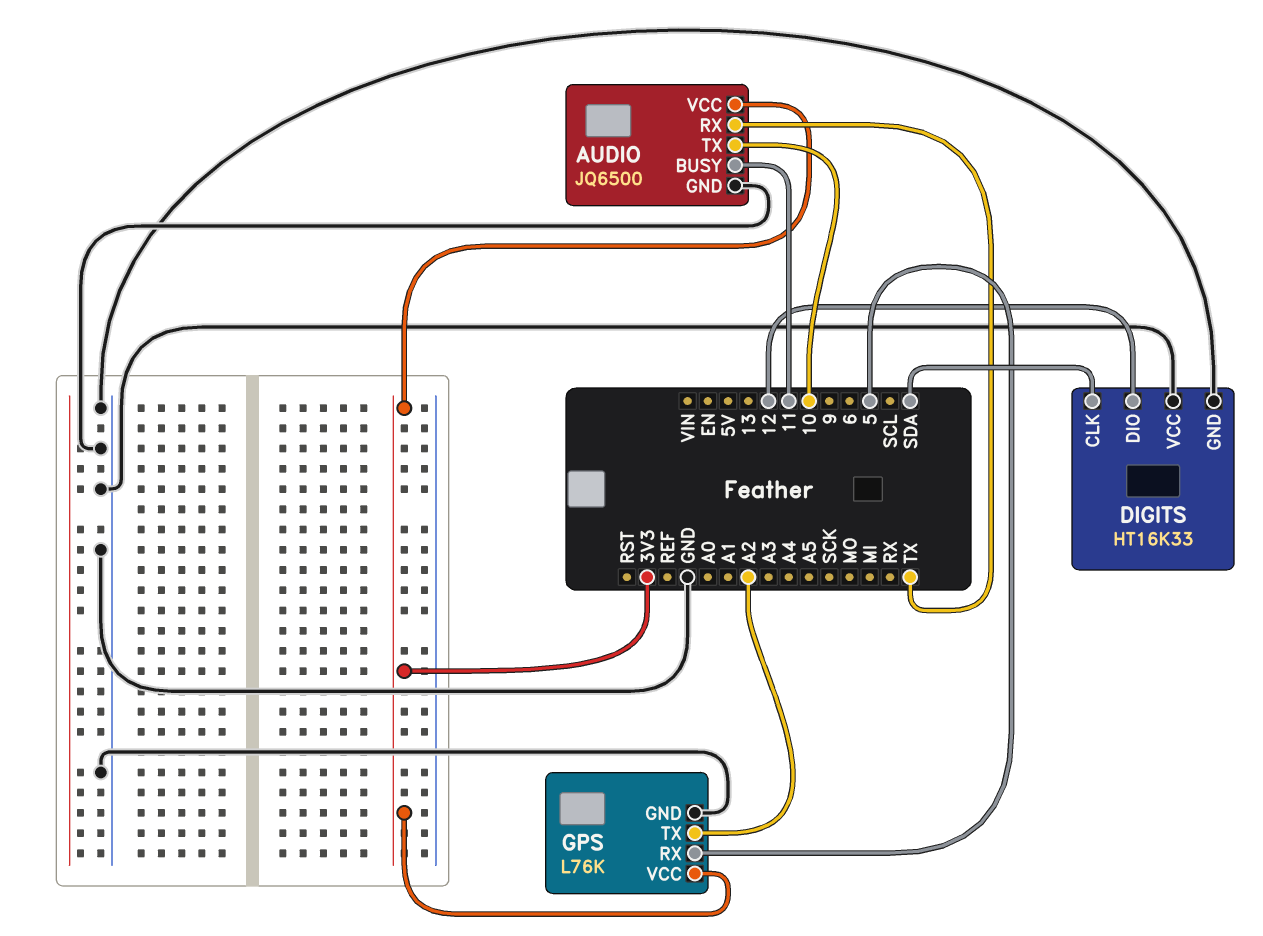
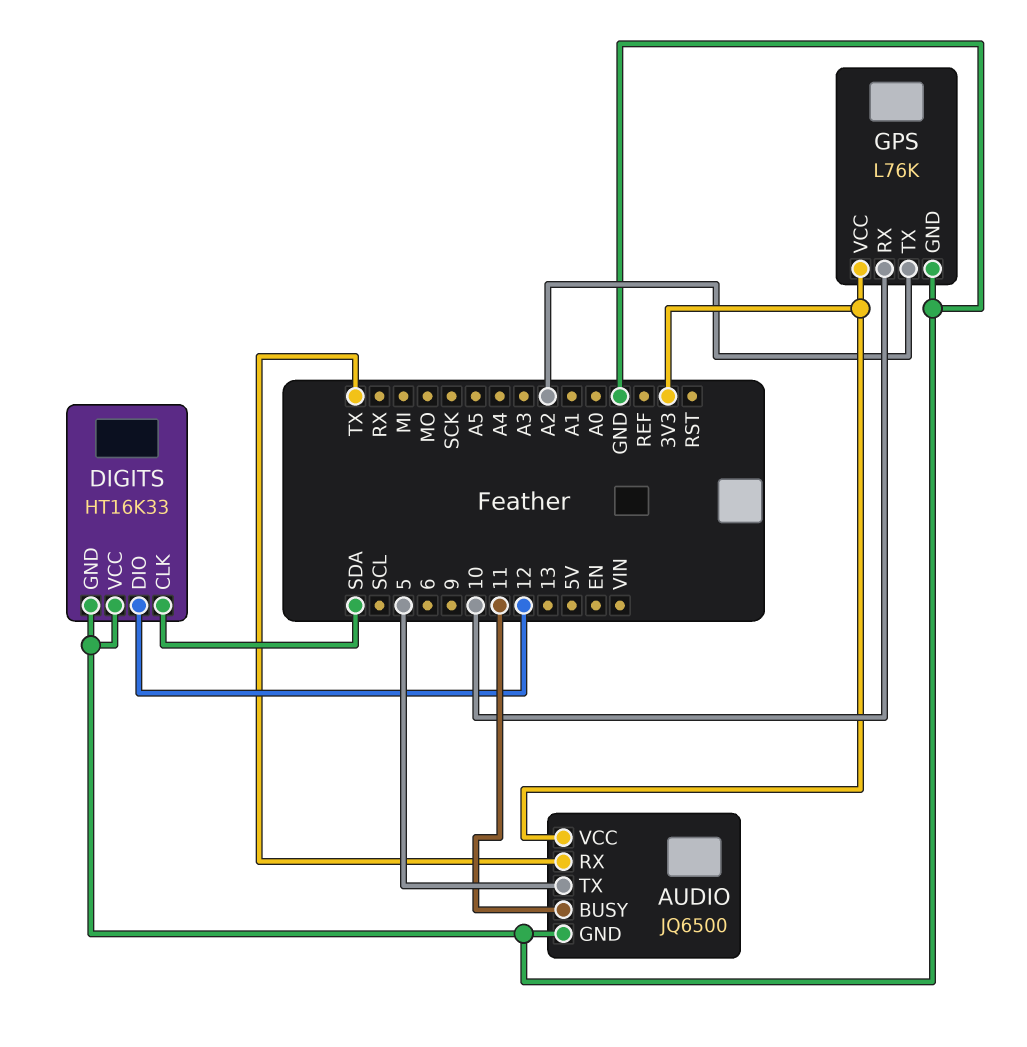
AUDIO pin TX: 10 -> 5
GPS pin RX: 5 -> 10

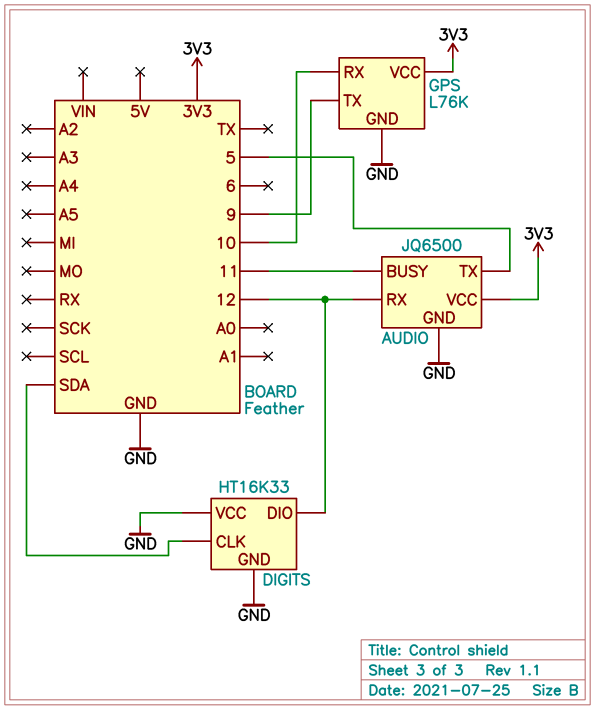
AUDIO pin RX: TX -> 12
GPS pin TX: A2 -> 9

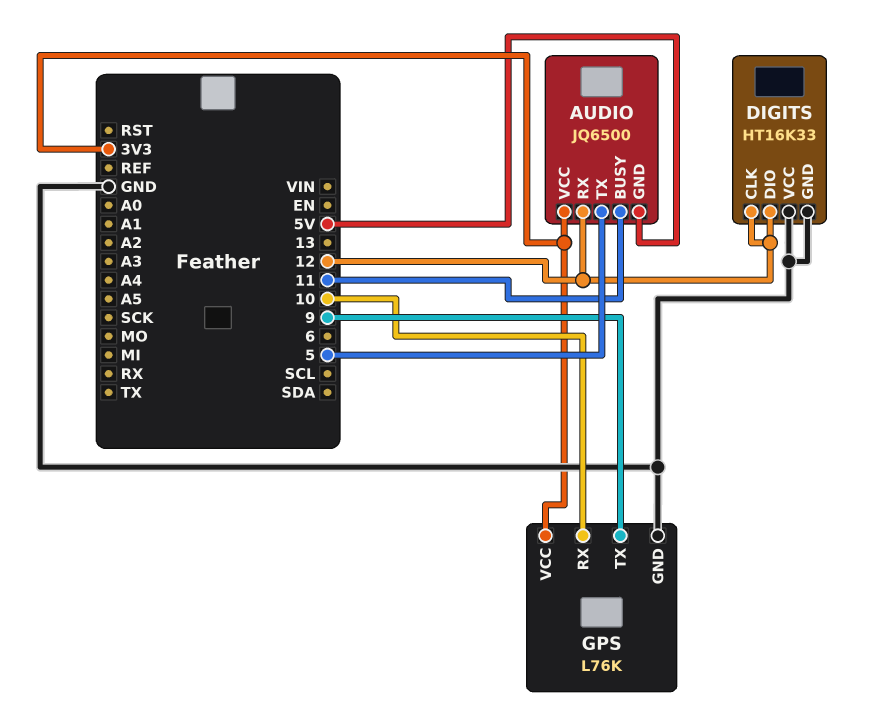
AUDIO pin GND: GND -> 5V
DIGITS pin CLK: SDA -> 12

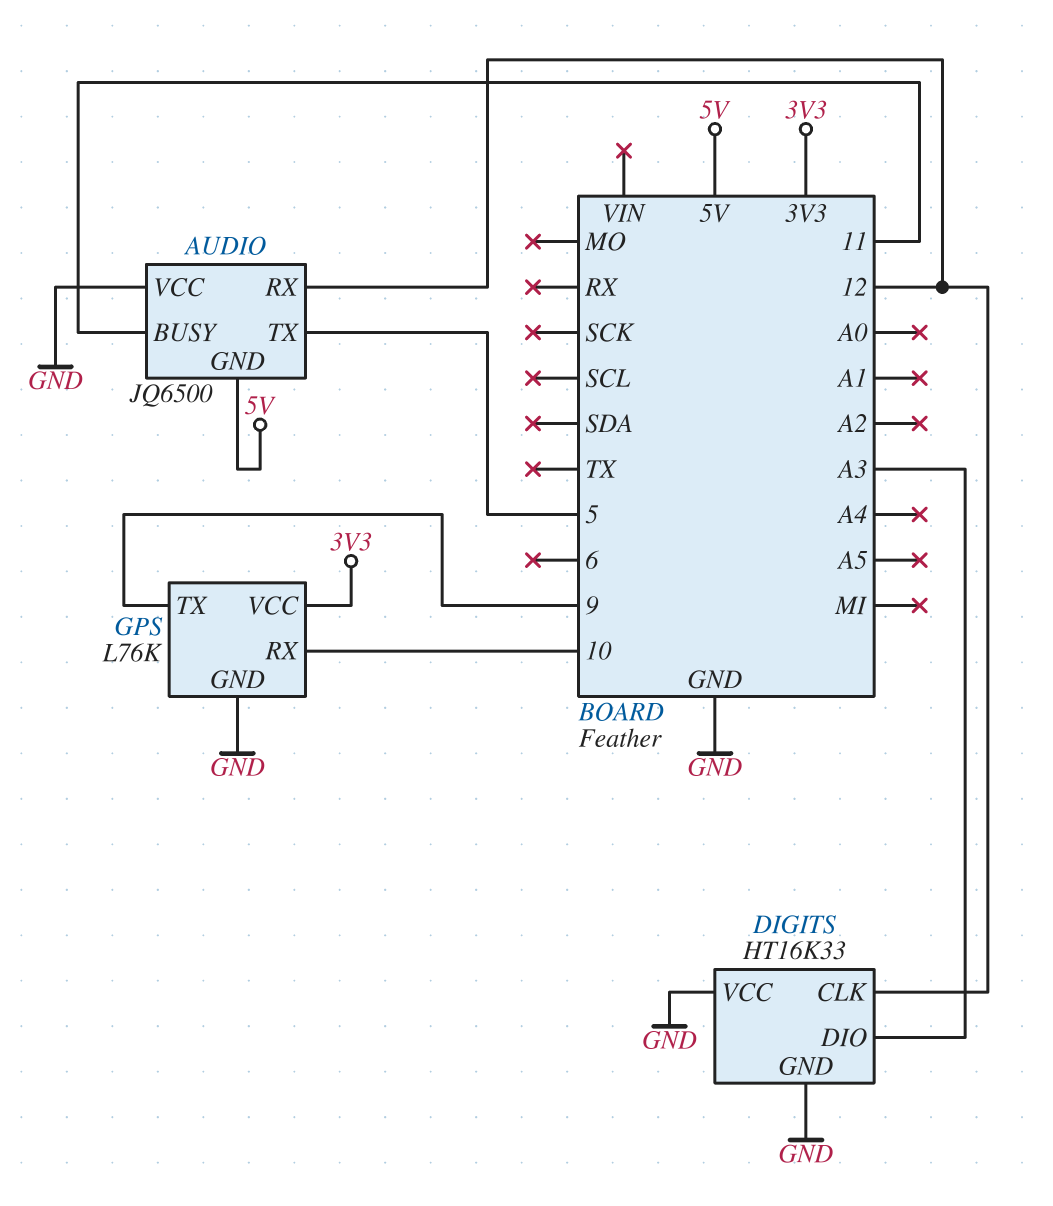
AUDIO pin VCC: 3V3 -> GND
DIGITS pin DIO: 12 -> A3

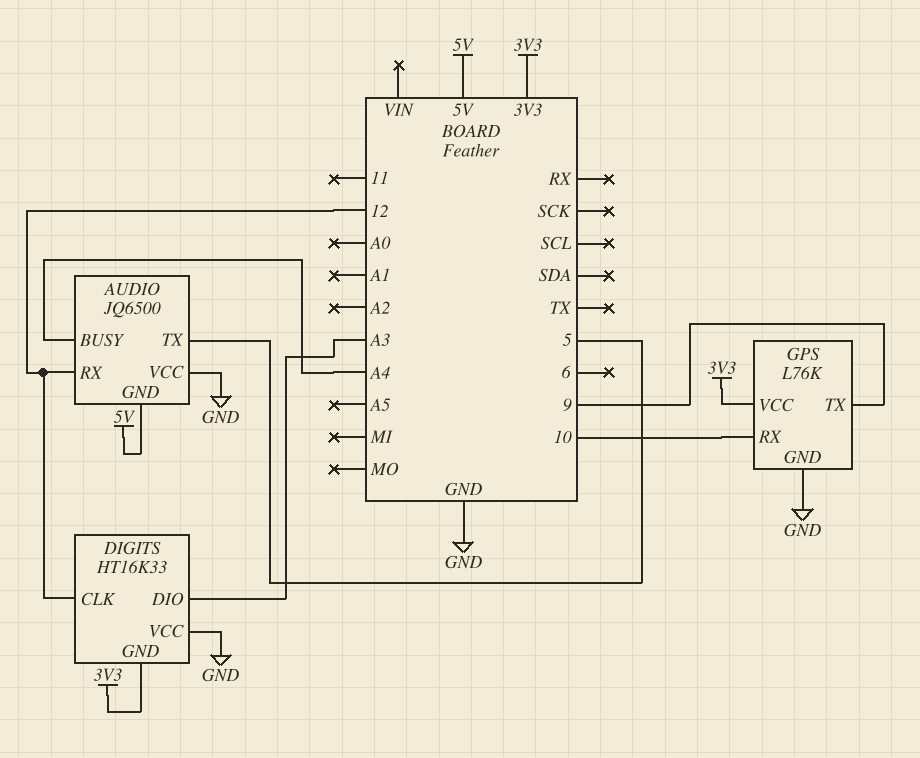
AUDIO pin BUSY: 11 -> A4
DIGITS pin GND: GND -> 3V3

